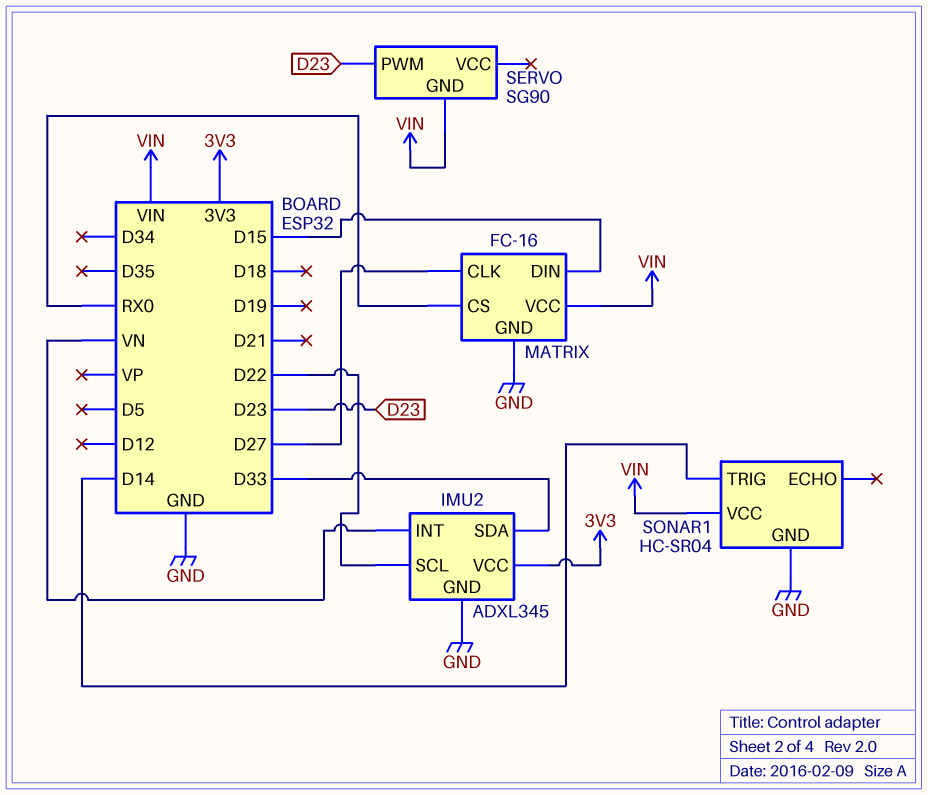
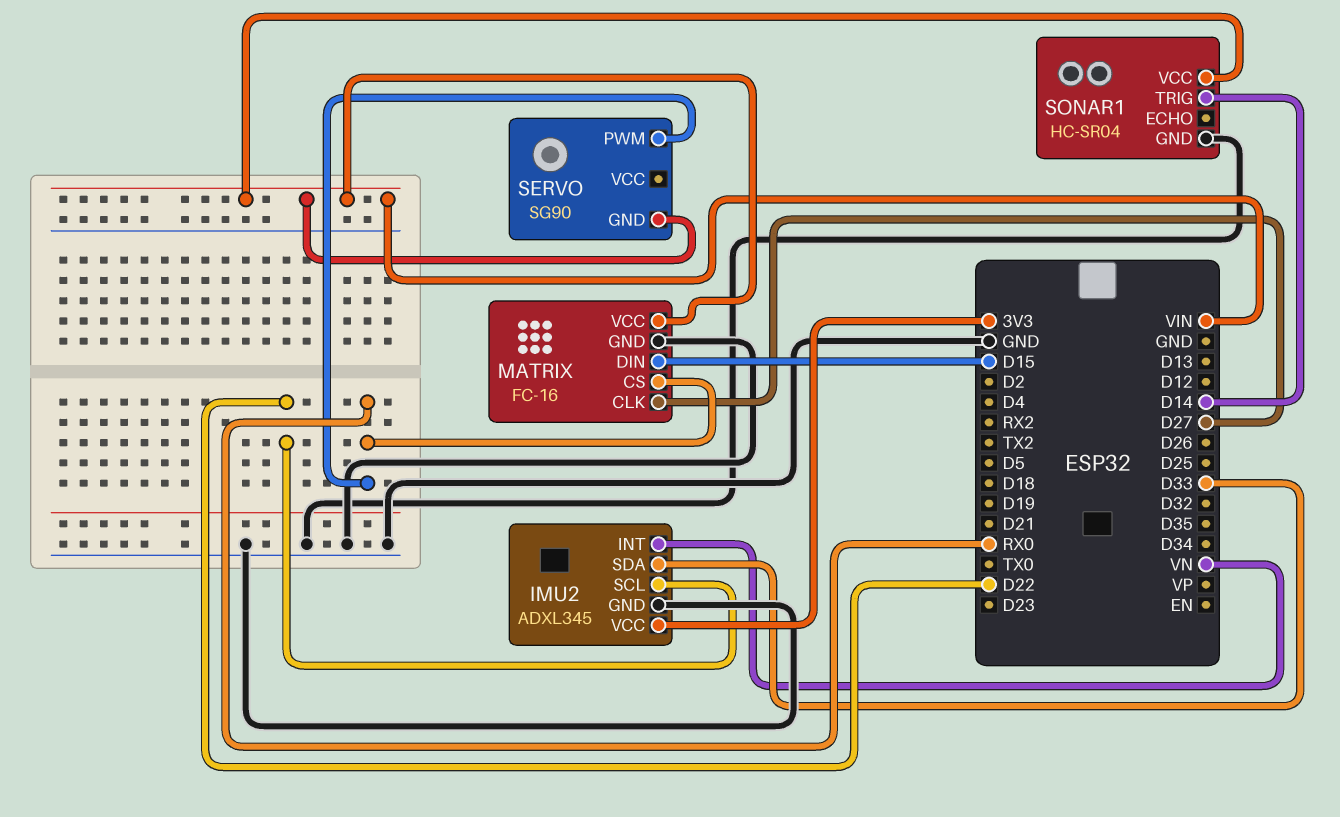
SERVO pin PWM: D23 -> RX0

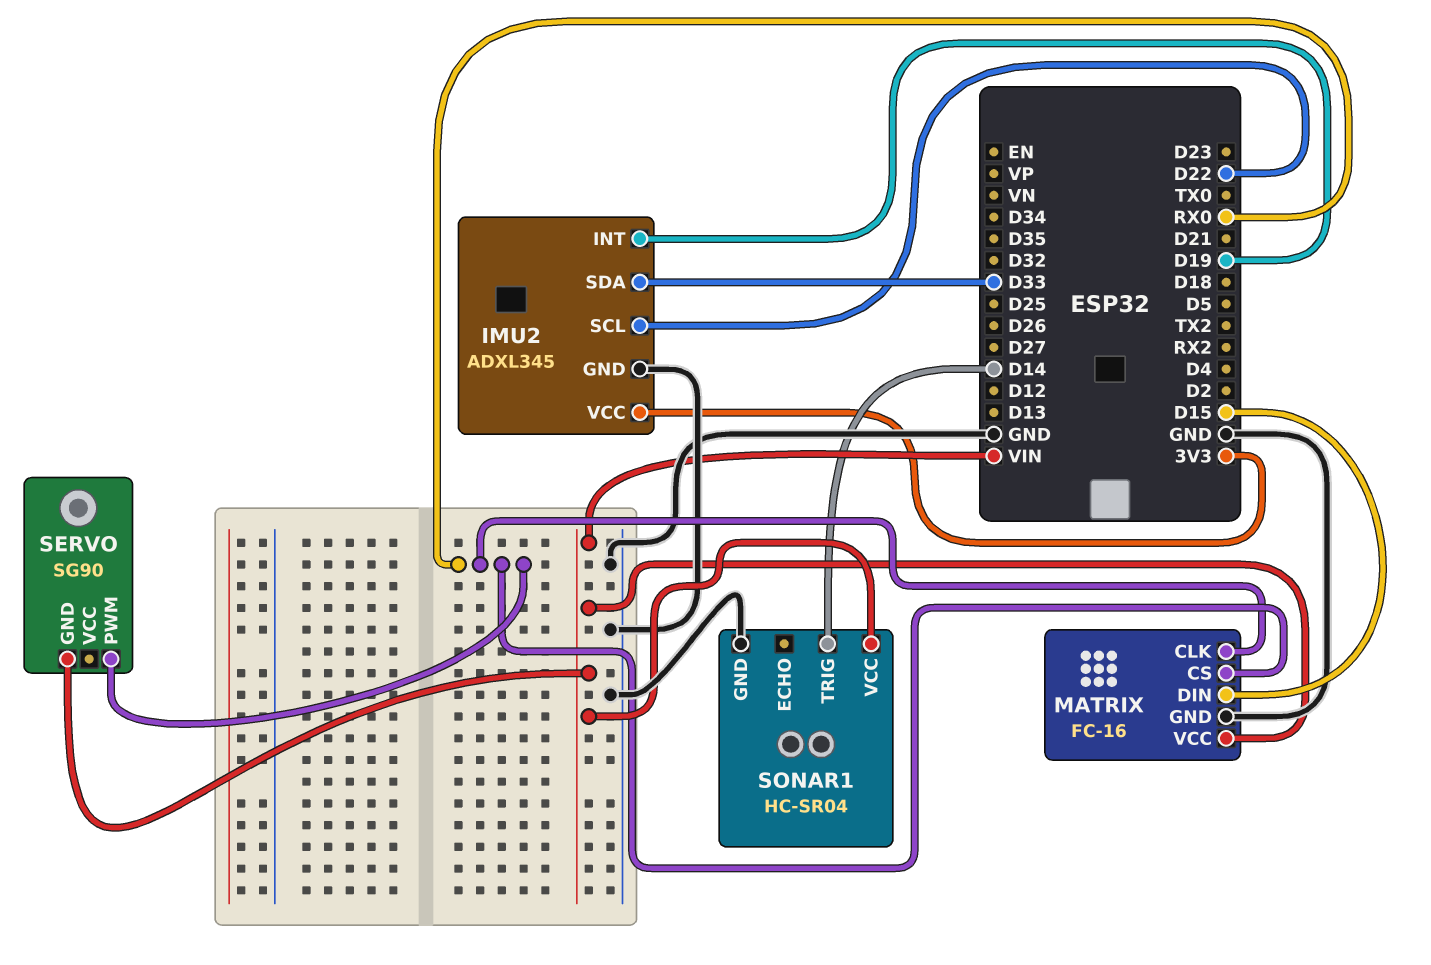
IMU2 pin INT: VN -> D19
MATRIX pin CLK: D27 -> RX0

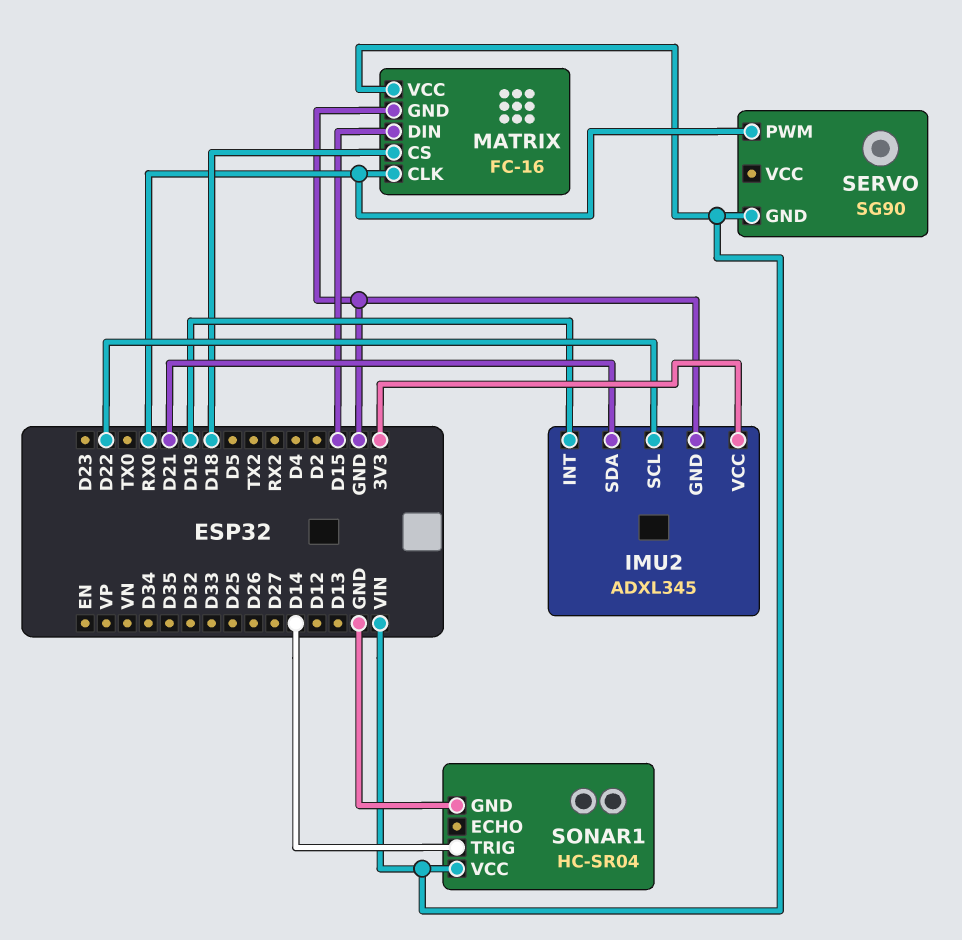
IMU2 pin SDA: D33 -> D21
MATRIX pin CS: RX0 -> D18

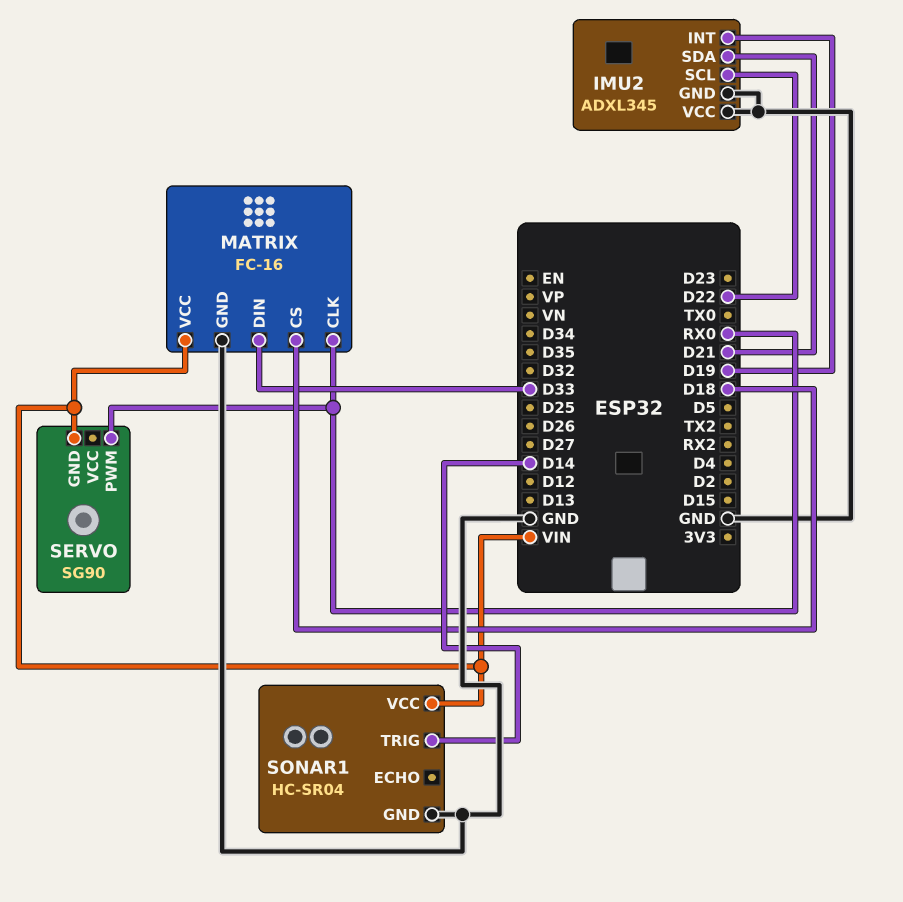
IMU2 pin VCC: 3V3 -> GND
MATRIX pin DIN: D15 -> D33

